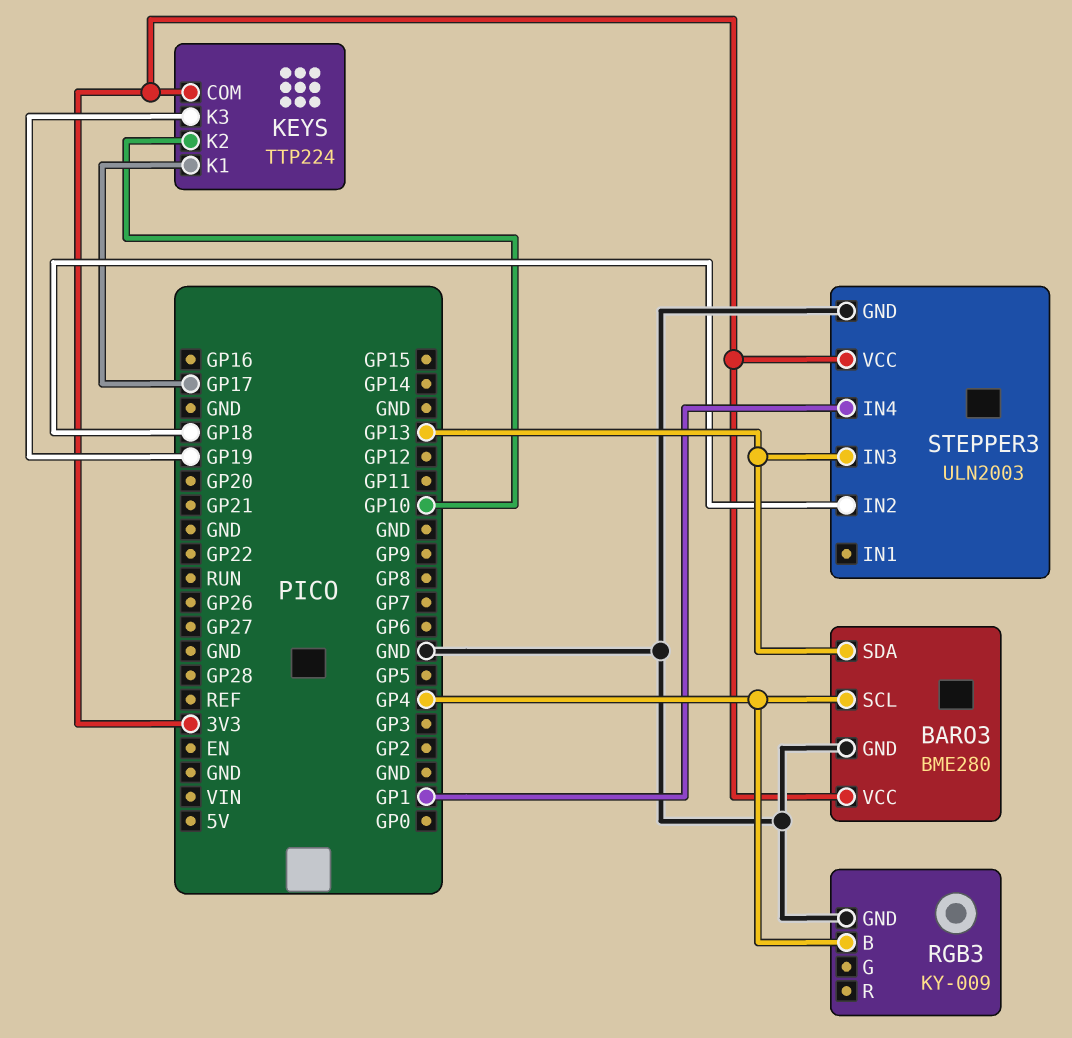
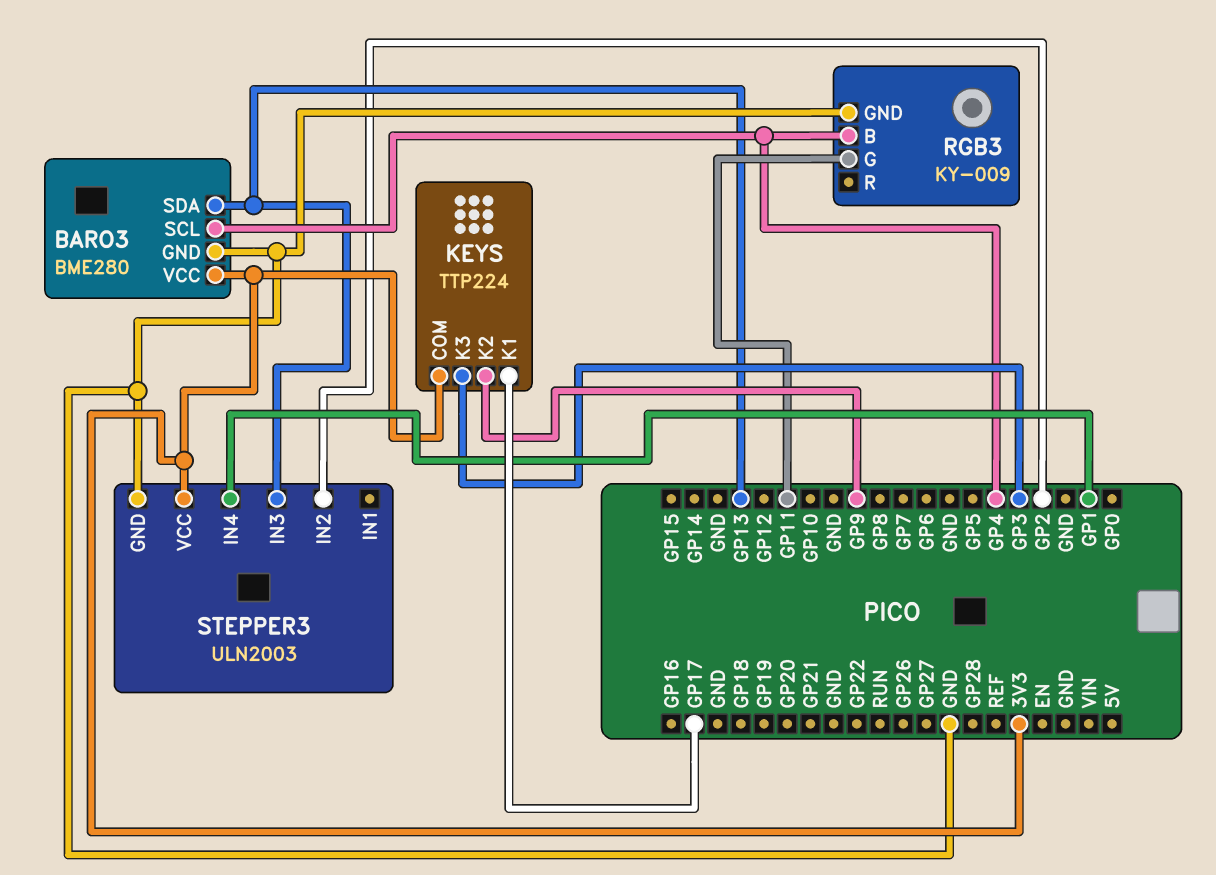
KEYS pin K2: GP10 -> GP9
KEYS pin K3: GP19 -> GP3
RGB3 pin G: none -> GP11
STEPPER3 pin IN2: GP18 -> GP2

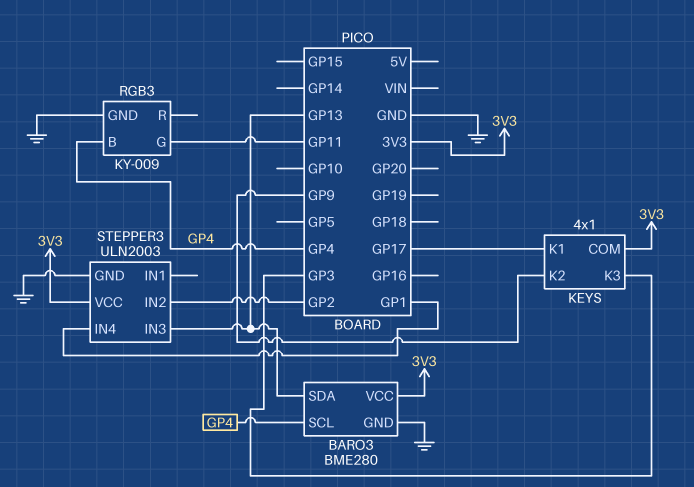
KEYS: TTP224 -> 4x1

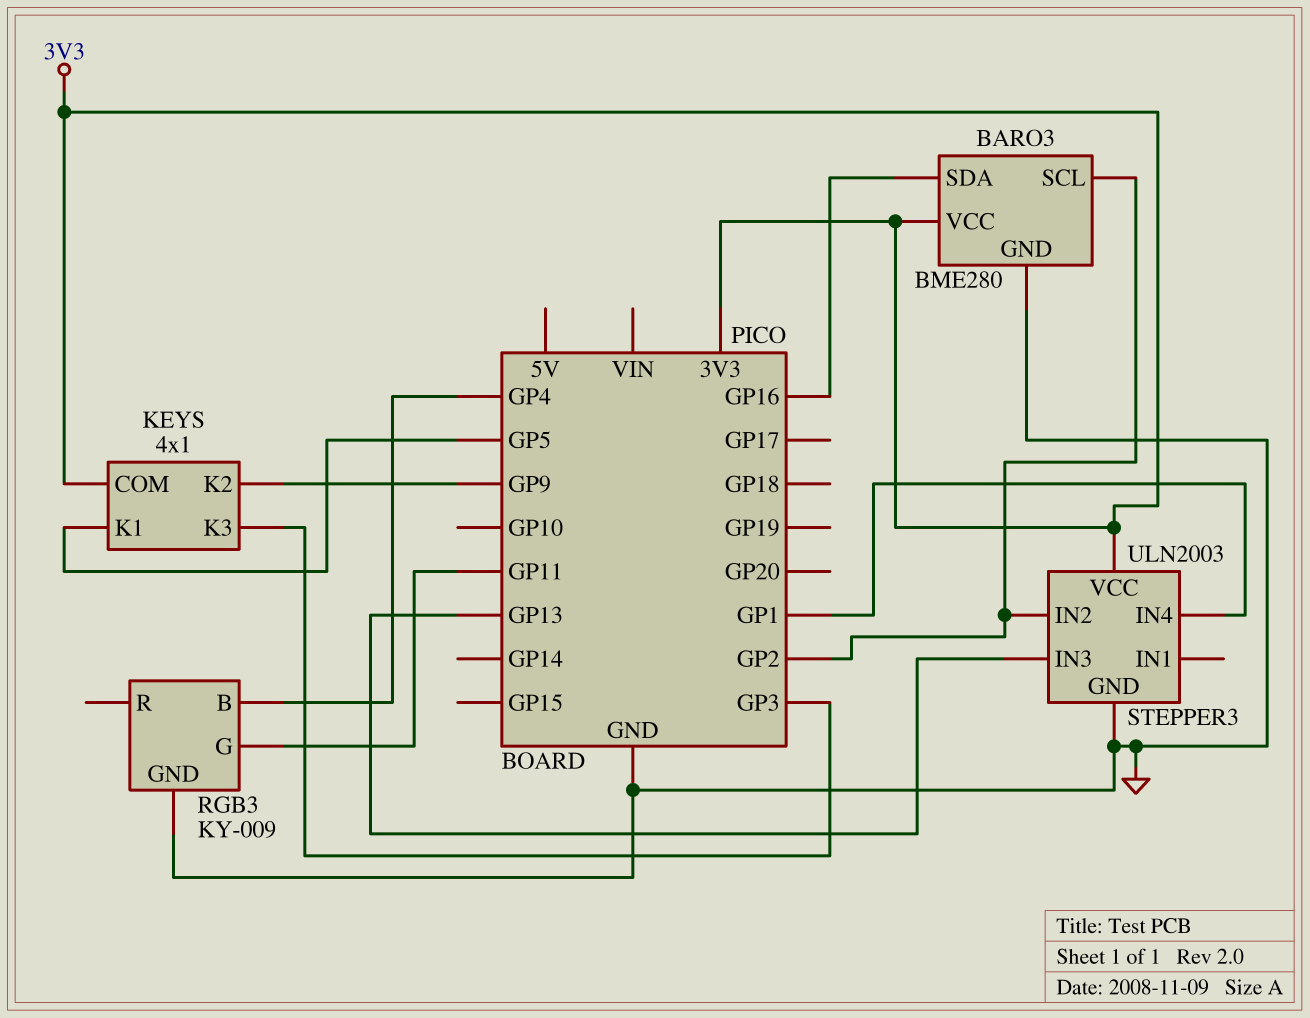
BARO3 pin SCL: GP4 -> GP2
BARO3 pin SDA: GP13 -> GP16
KEYS pin K1: GP17 -> GP5

